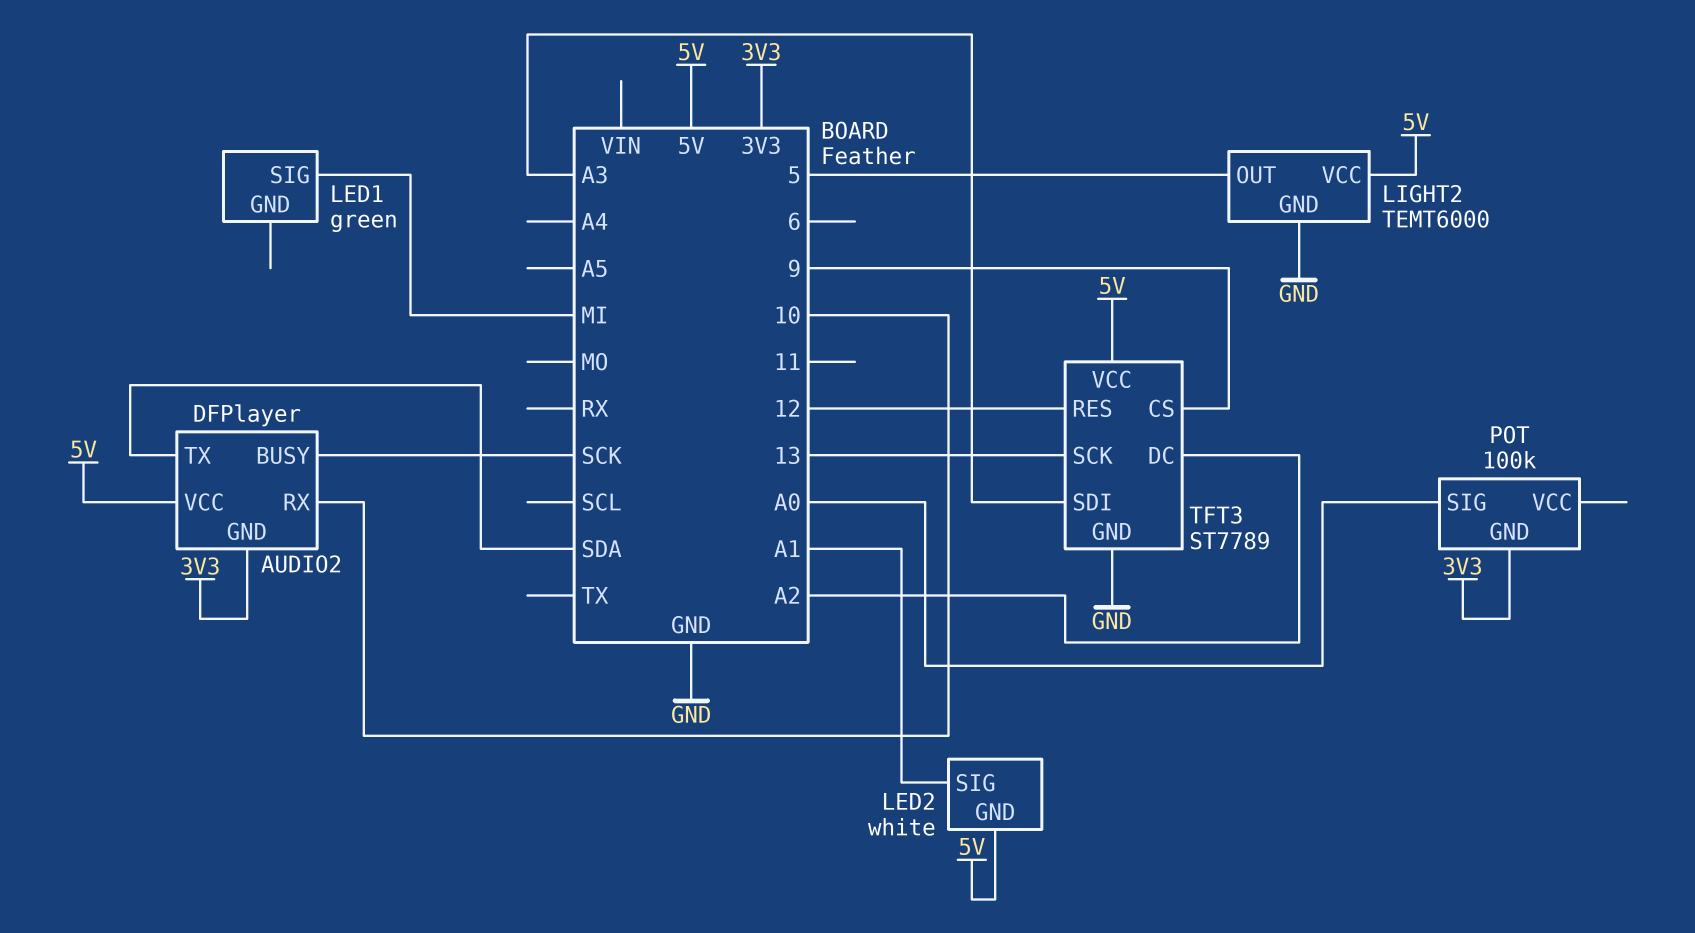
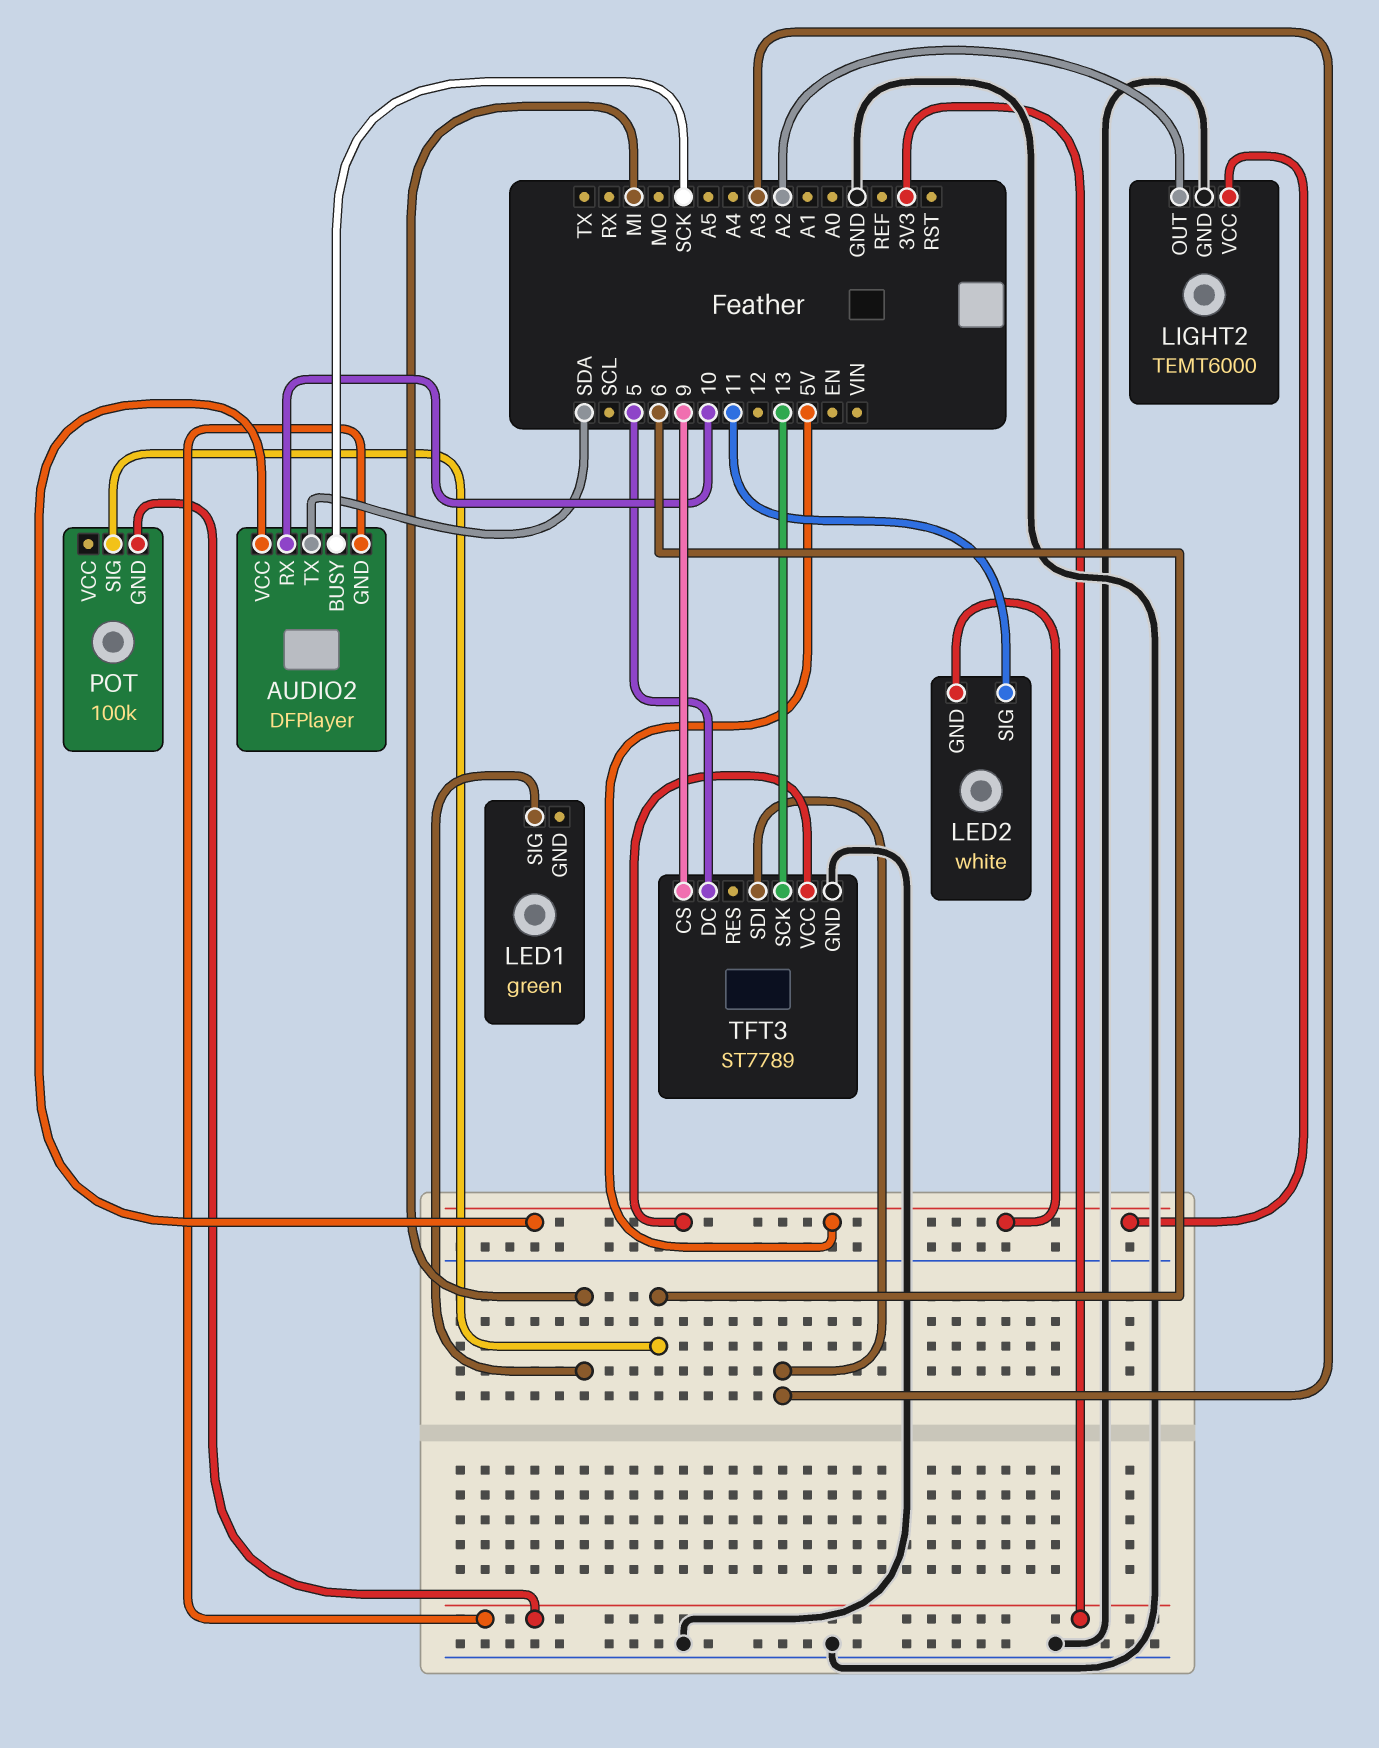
LED2 pin SIG: A1 -> 11
LIGHT2 pin OUT: 5 -> A2
POT pin SIG: A0 -> 6
TFT3 pin DC: A2 -> 5
TFT3 pin RES: 12 -> none

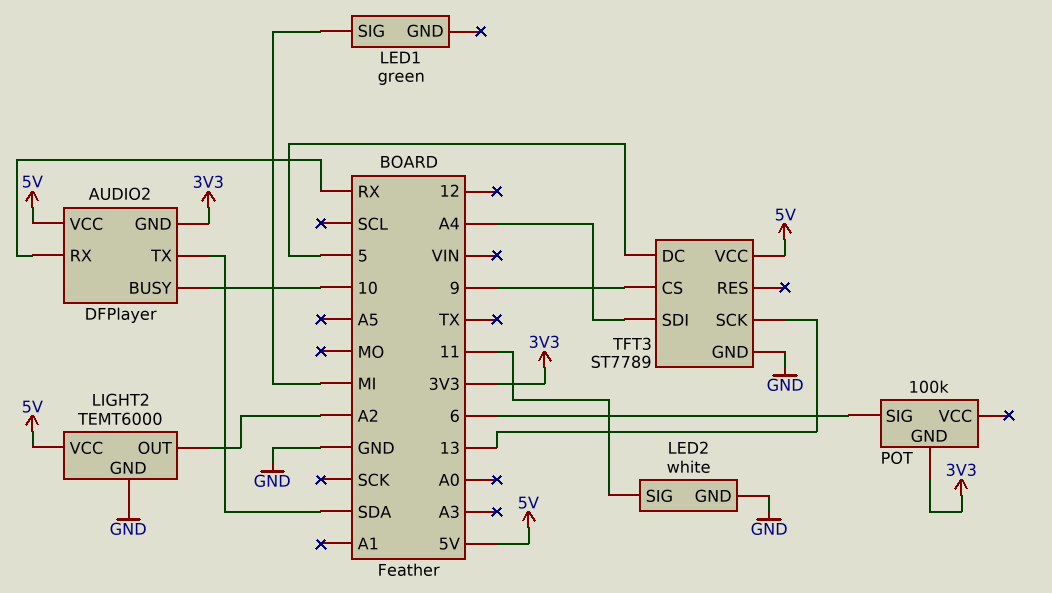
AUDIO2 pin BUSY: SCK -> 10
AUDIO2 pin RX: 10 -> RX
LED2 pin GND: 5V -> GND
TFT3 pin SDI: A3 -> A4

